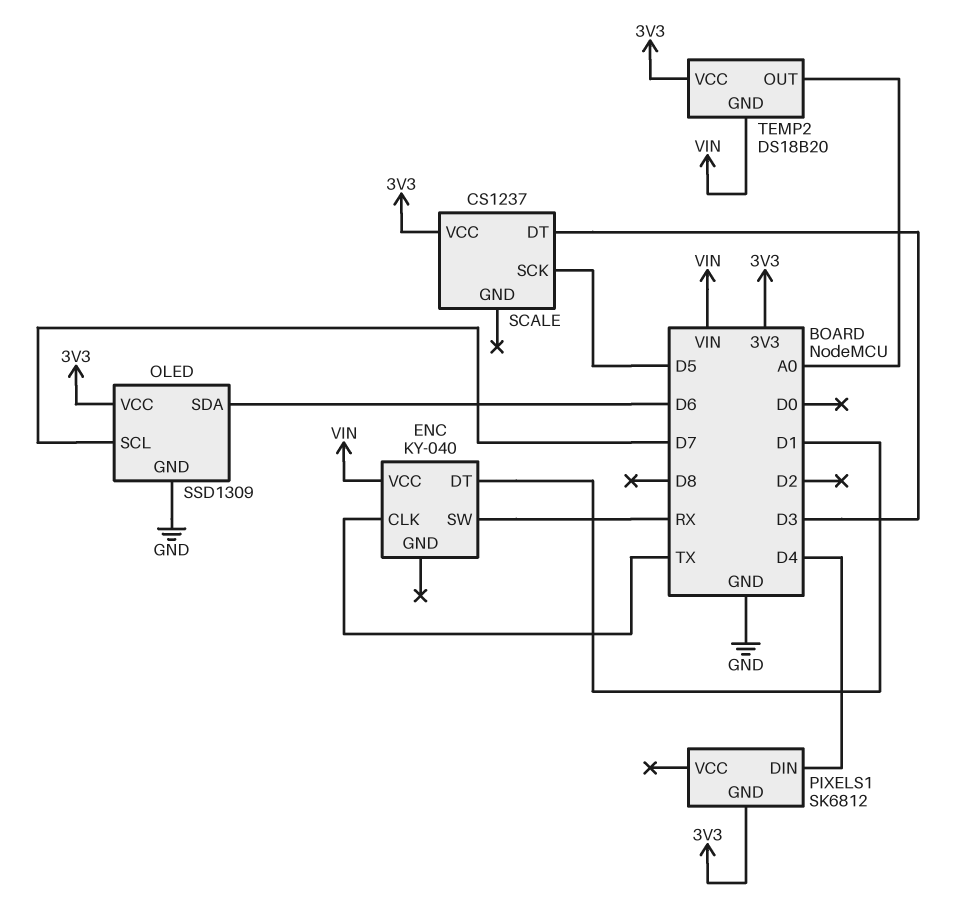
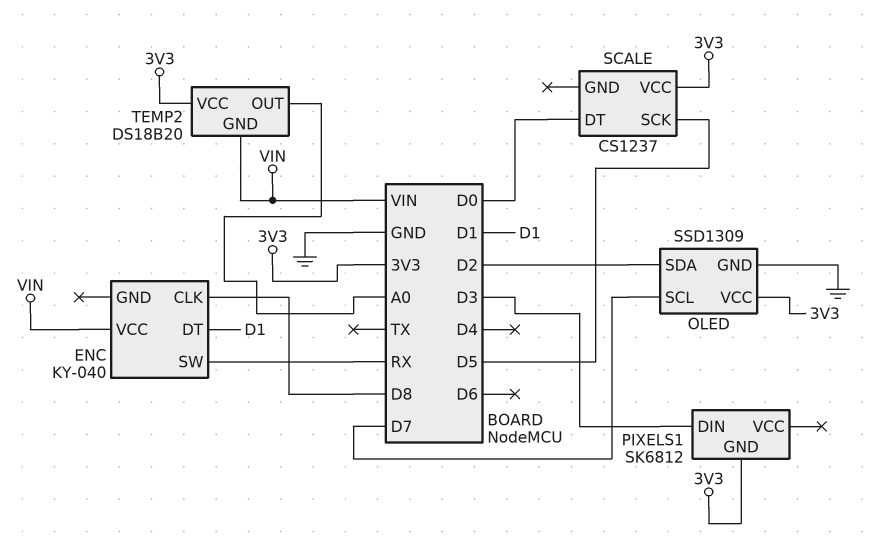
ENC pin CLK: TX -> D8
OLED pin SDA: D6 -> D2
PIXELS1 pin DIN: D4 -> D3
SCALE pin DT: D3 -> D0

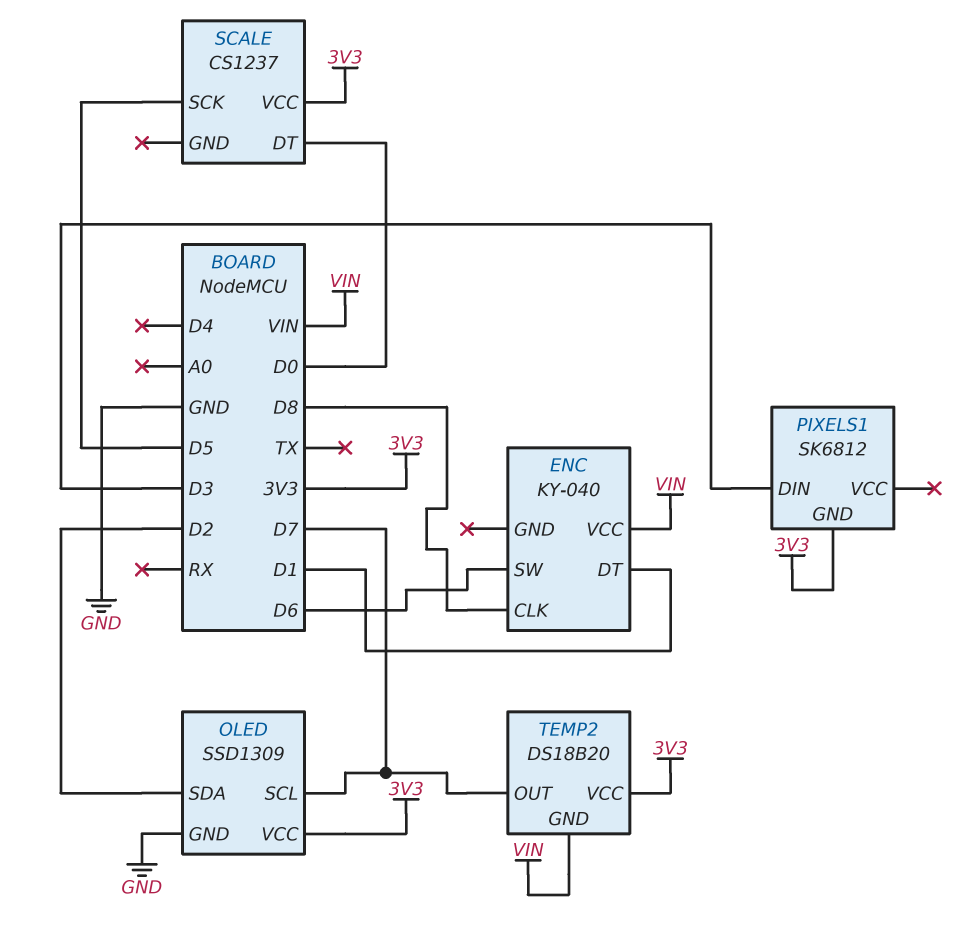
ENC pin SW: RX -> D6
TEMP2 pin OUT: A0 -> D7

